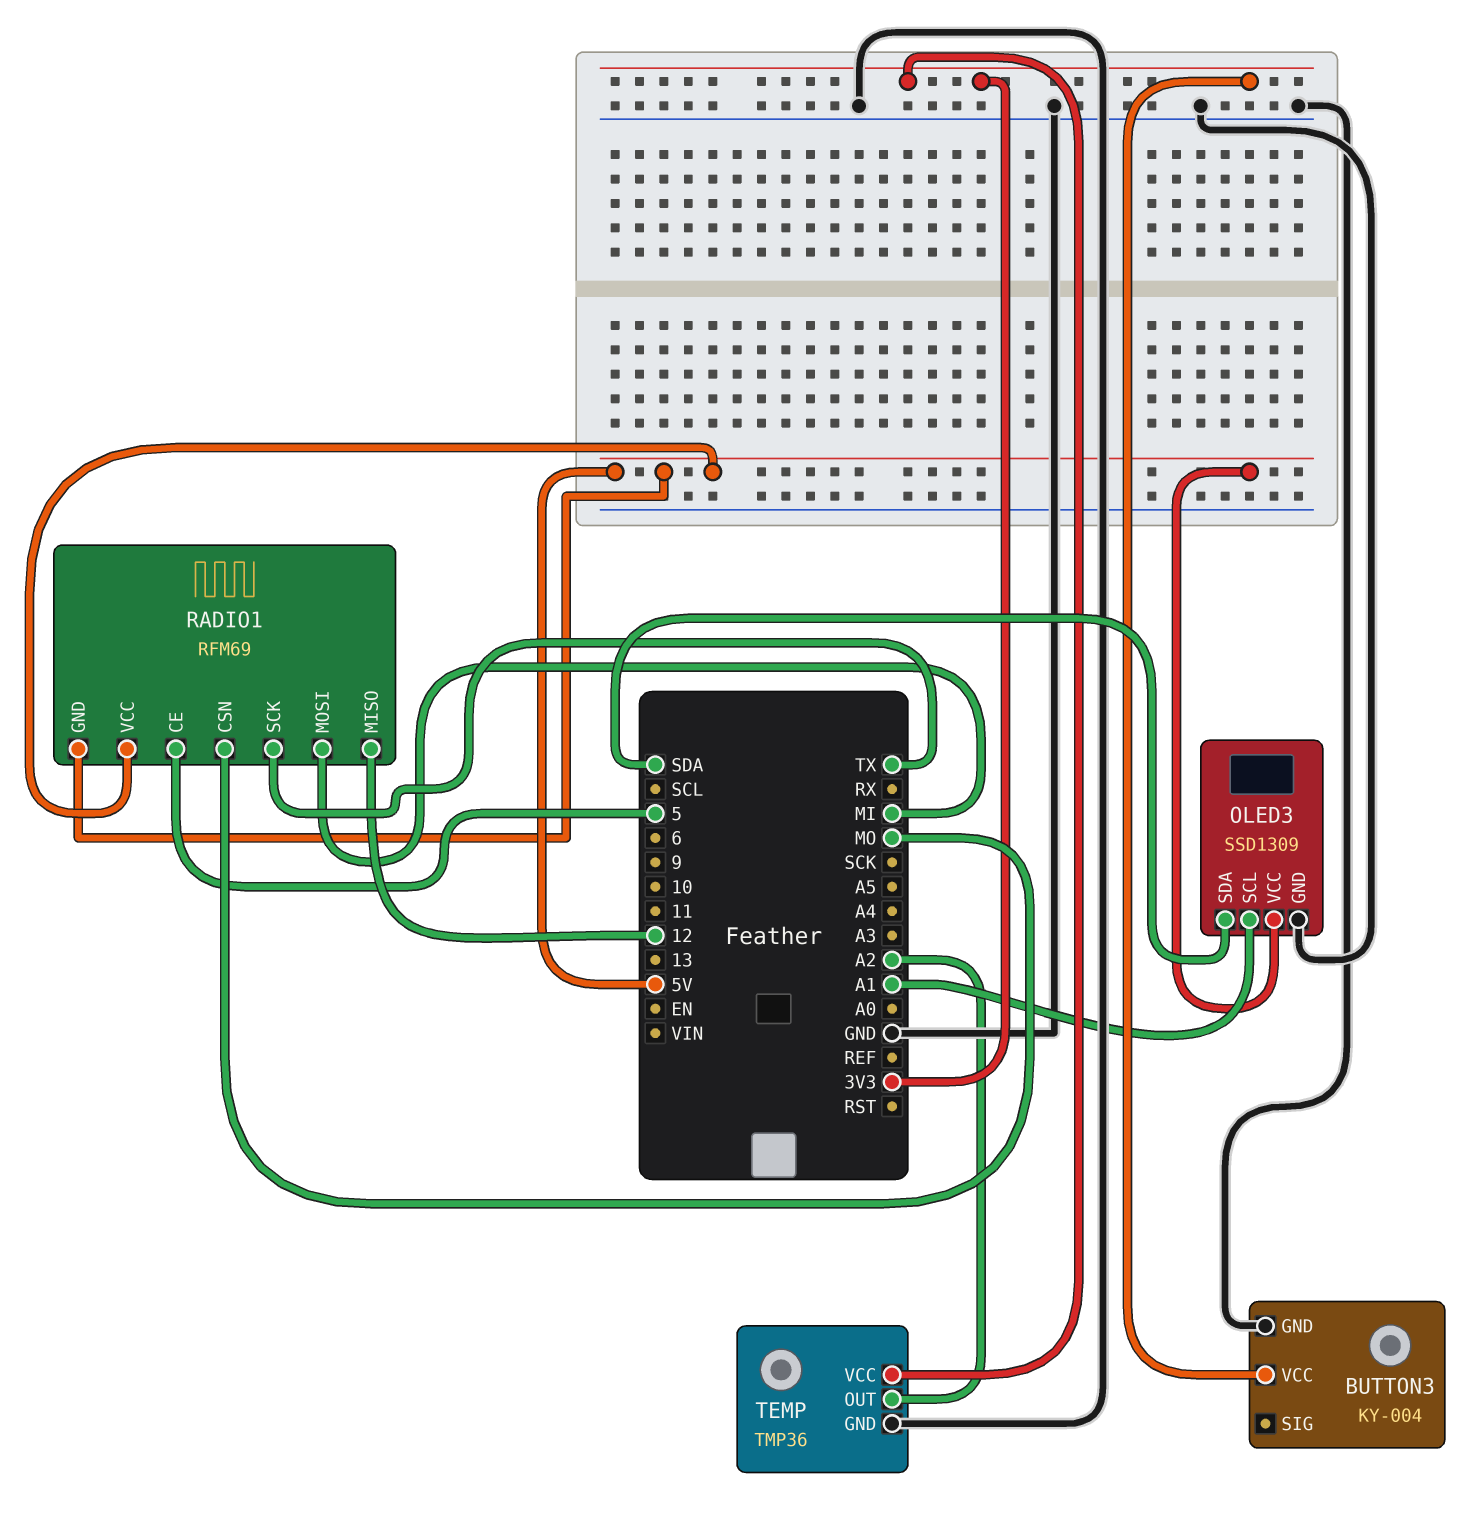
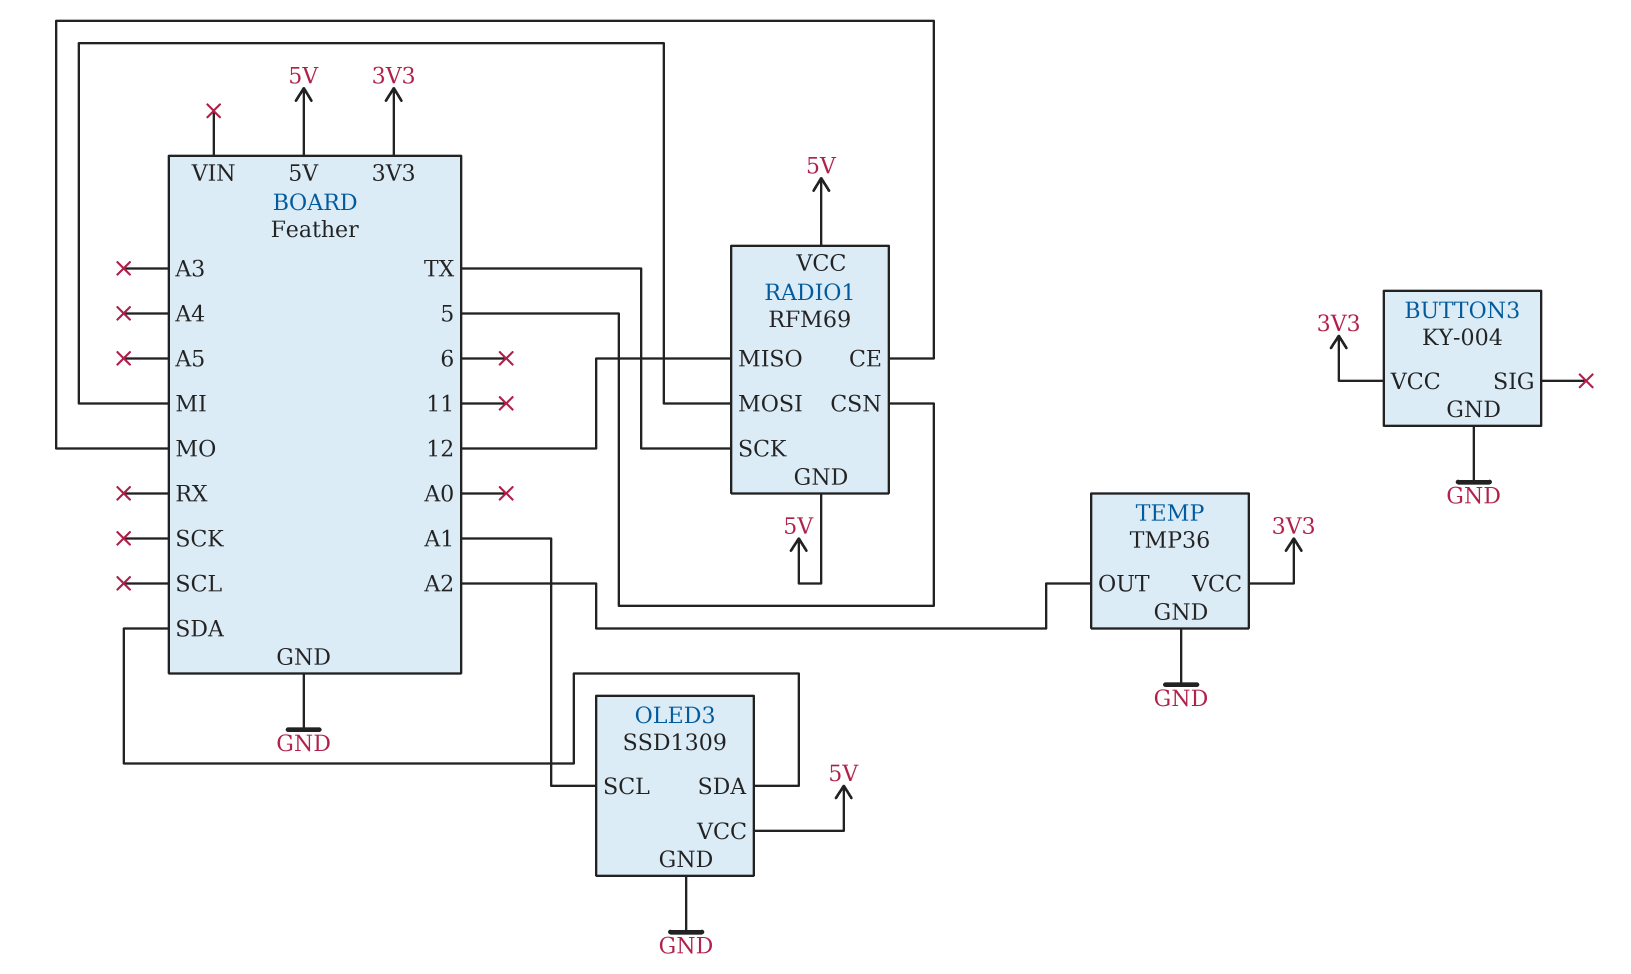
RADIO1 pin CE: 5 -> MO
RADIO1 pin CSN: MO -> 5

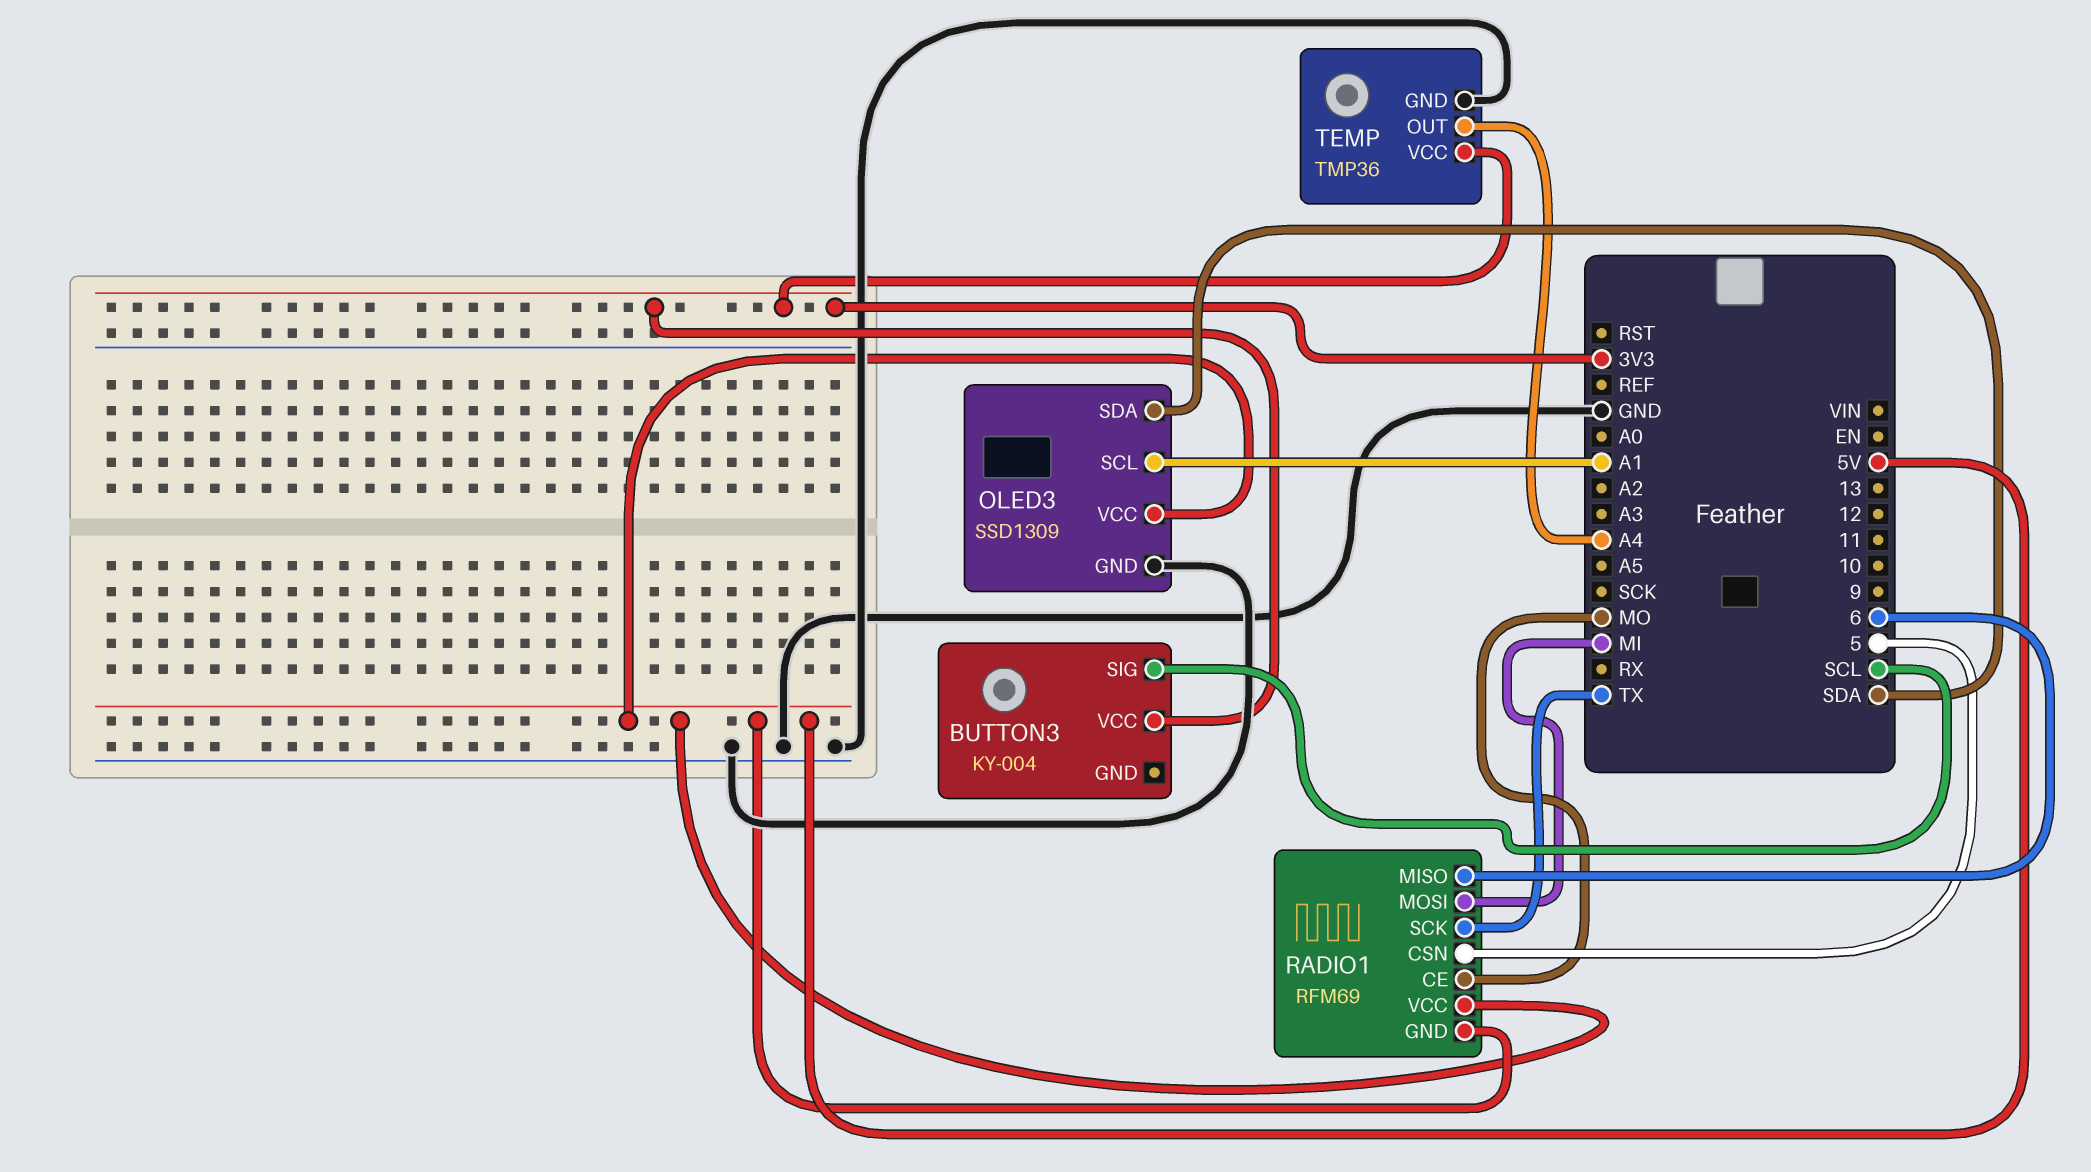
BUTTON3 pin GND: GND -> none
BUTTON3 pin SIG: none -> SCL
RADIO1 pin MISO: 12 -> 6
TEMP pin OUT: A2 -> A4

